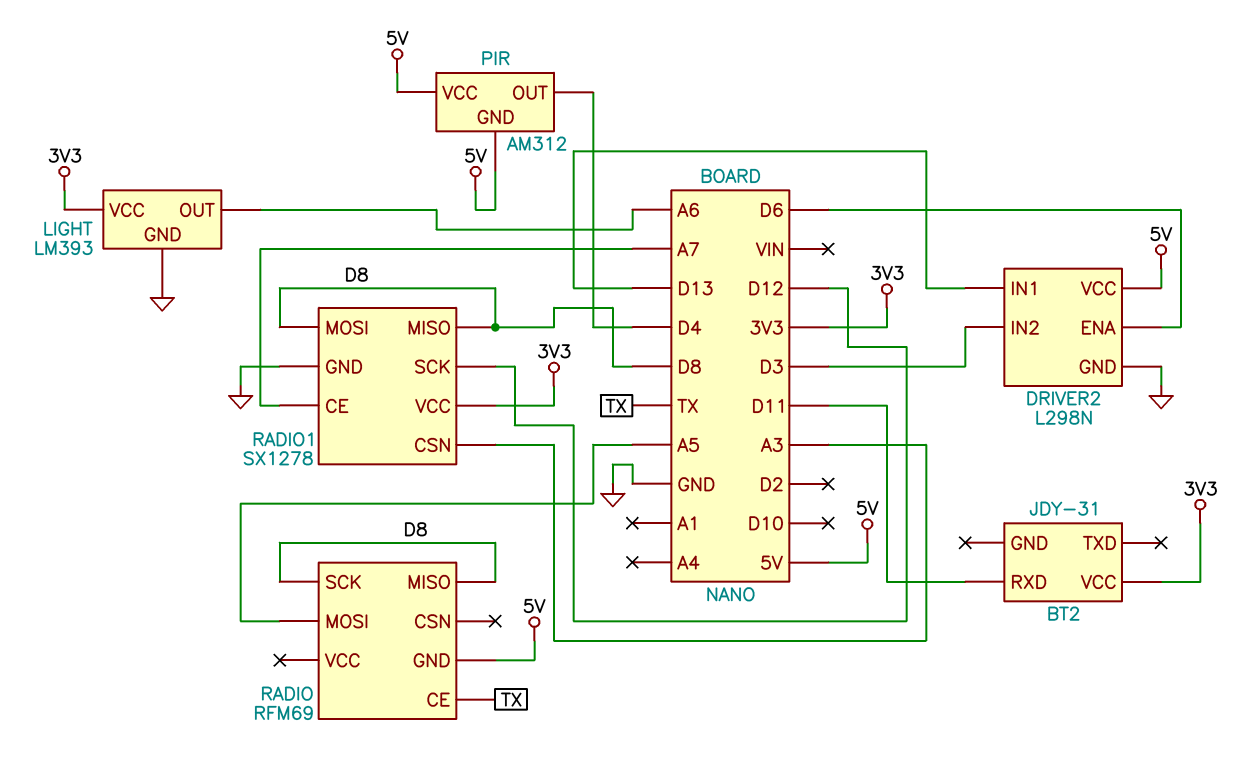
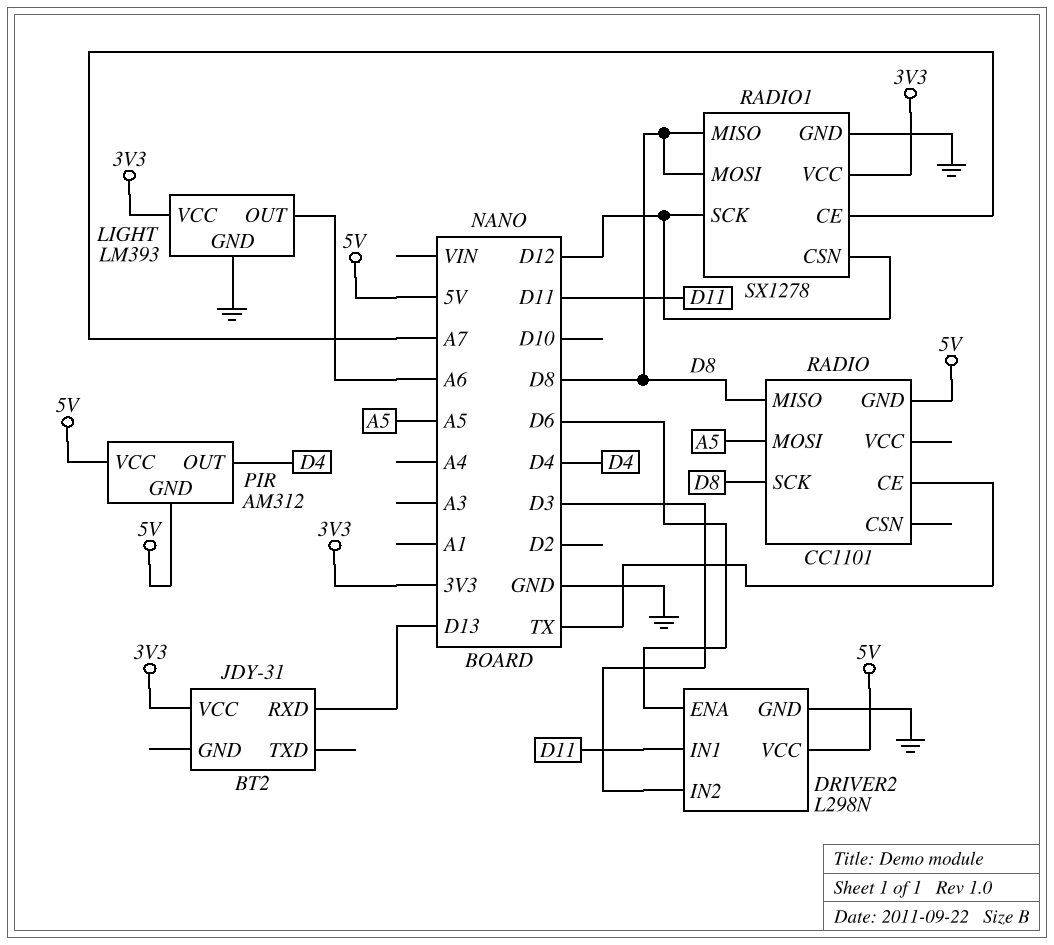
BT2 pin RXD: D11 -> D13
DRIVER2 pin IN1: D13 -> D11
RADIO: RFM69 -> CC1101
RADIO1 pin CSN: A3 -> D12

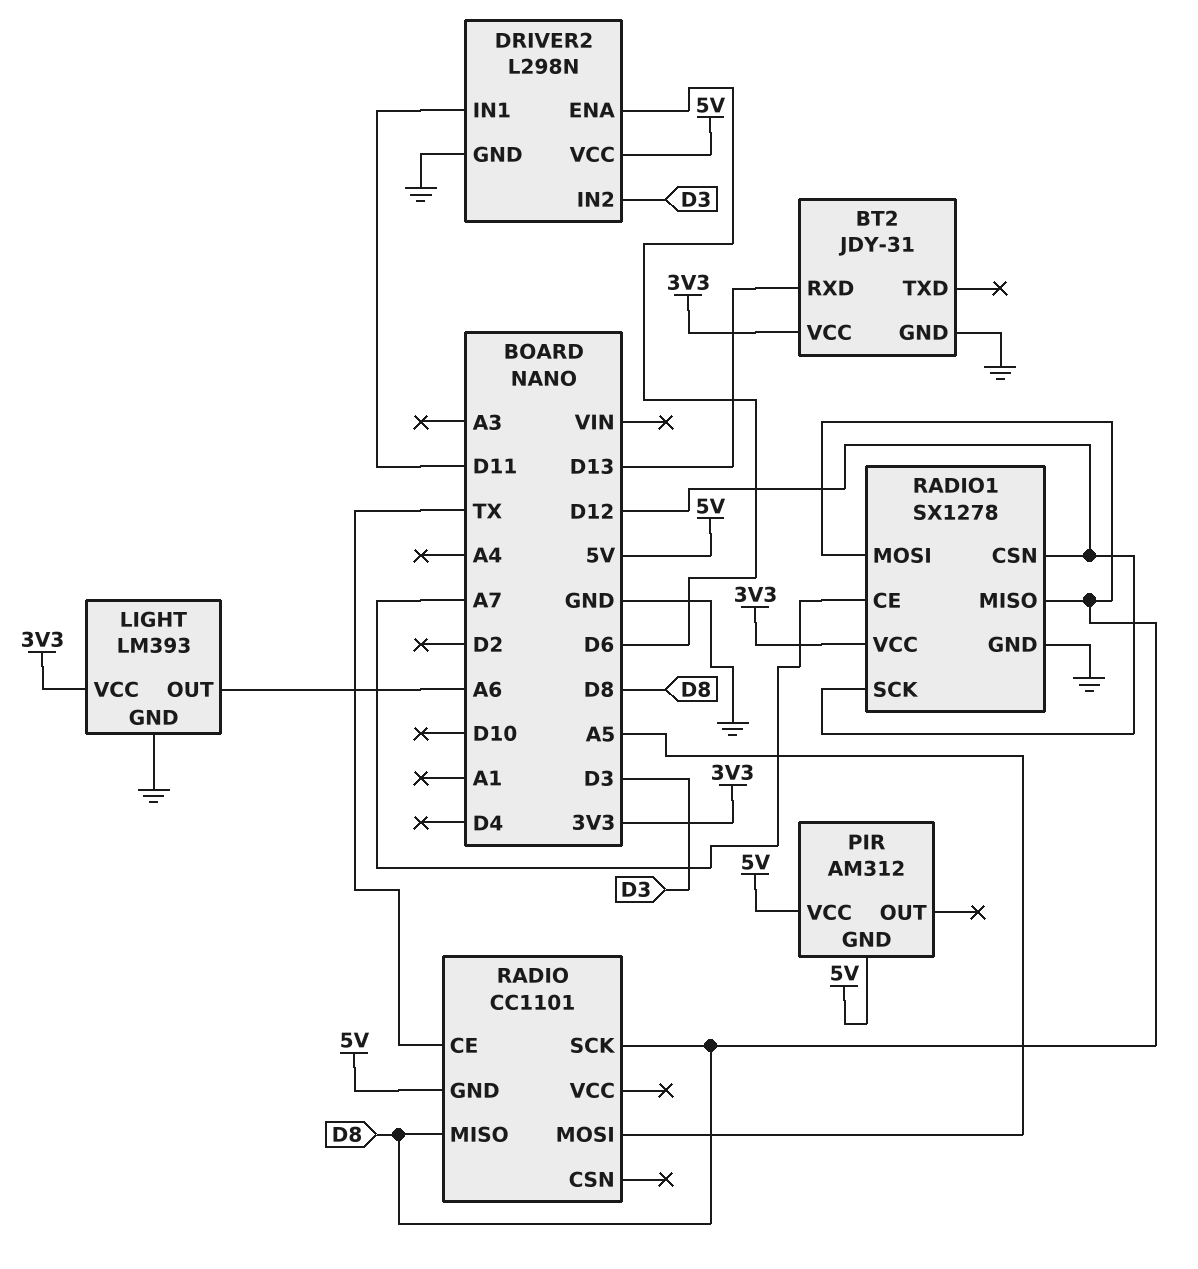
BT2 pin GND: none -> GND
PIR pin OUT: D4 -> none

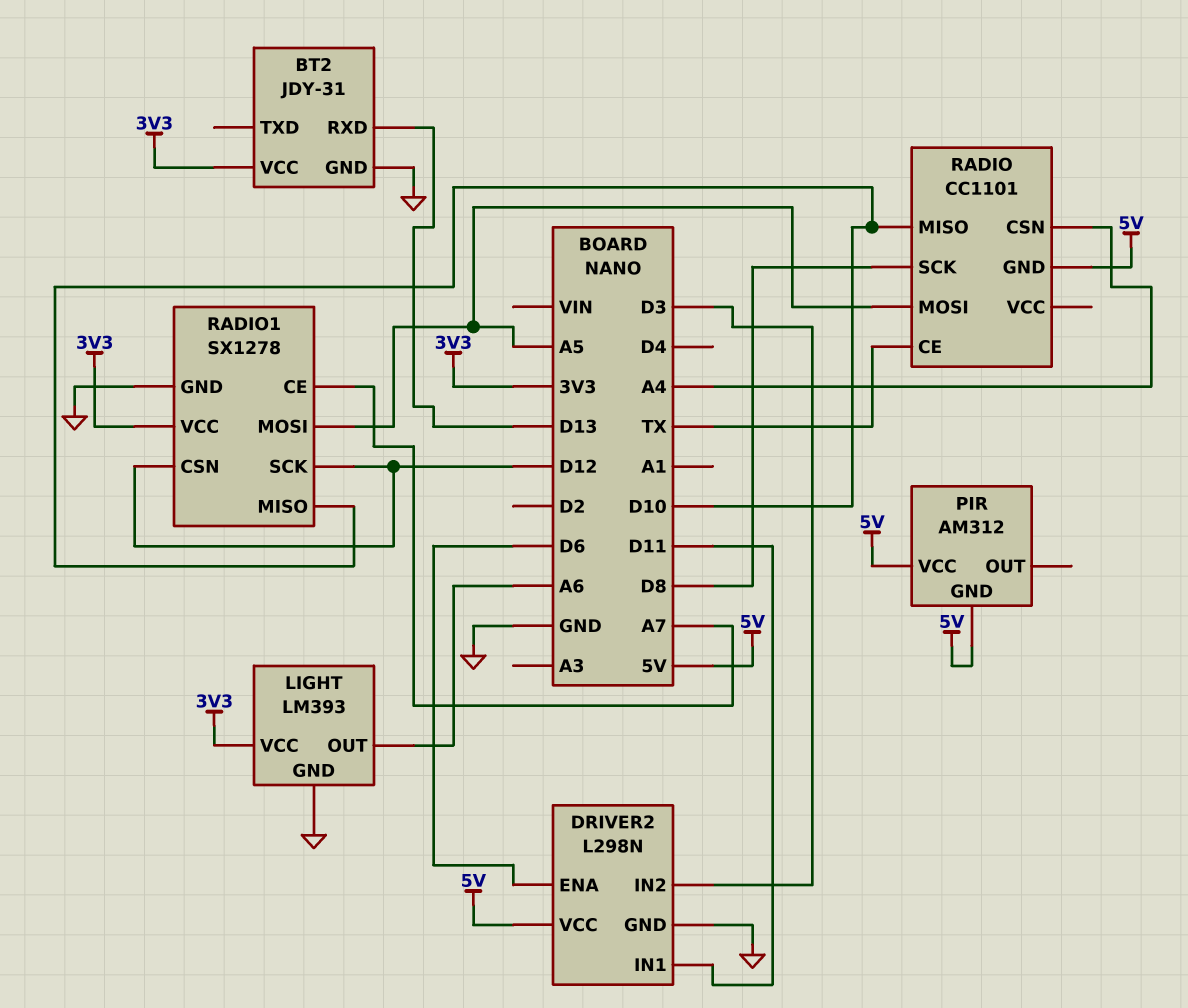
RADIO pin CSN: none -> A4
RADIO pin MISO: D8 -> D10
RADIO1 pin MISO: D8 -> D10
RADIO1 pin MOSI: D8 -> A5

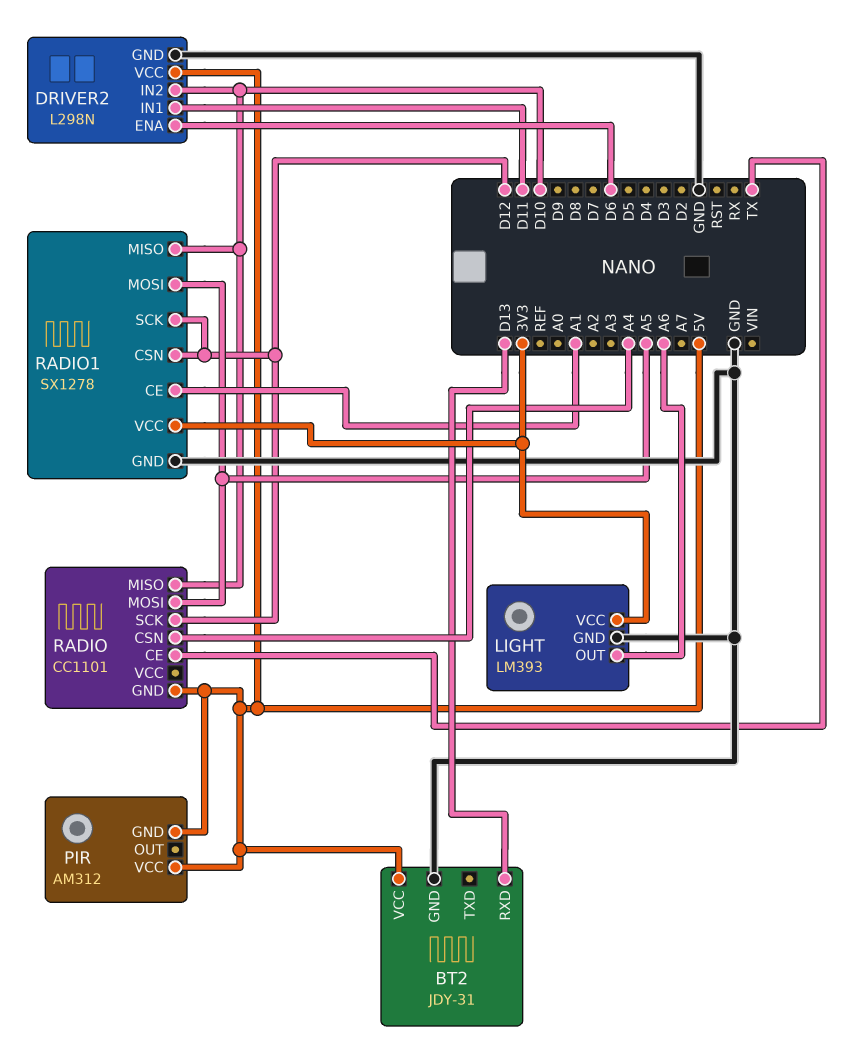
BT2 pin VCC: 3V3 -> 5V
DRIVER2 pin IN2: D3 -> D10
RADIO pin SCK: D8 -> D12
RADIO1 pin CE: A7 -> A1

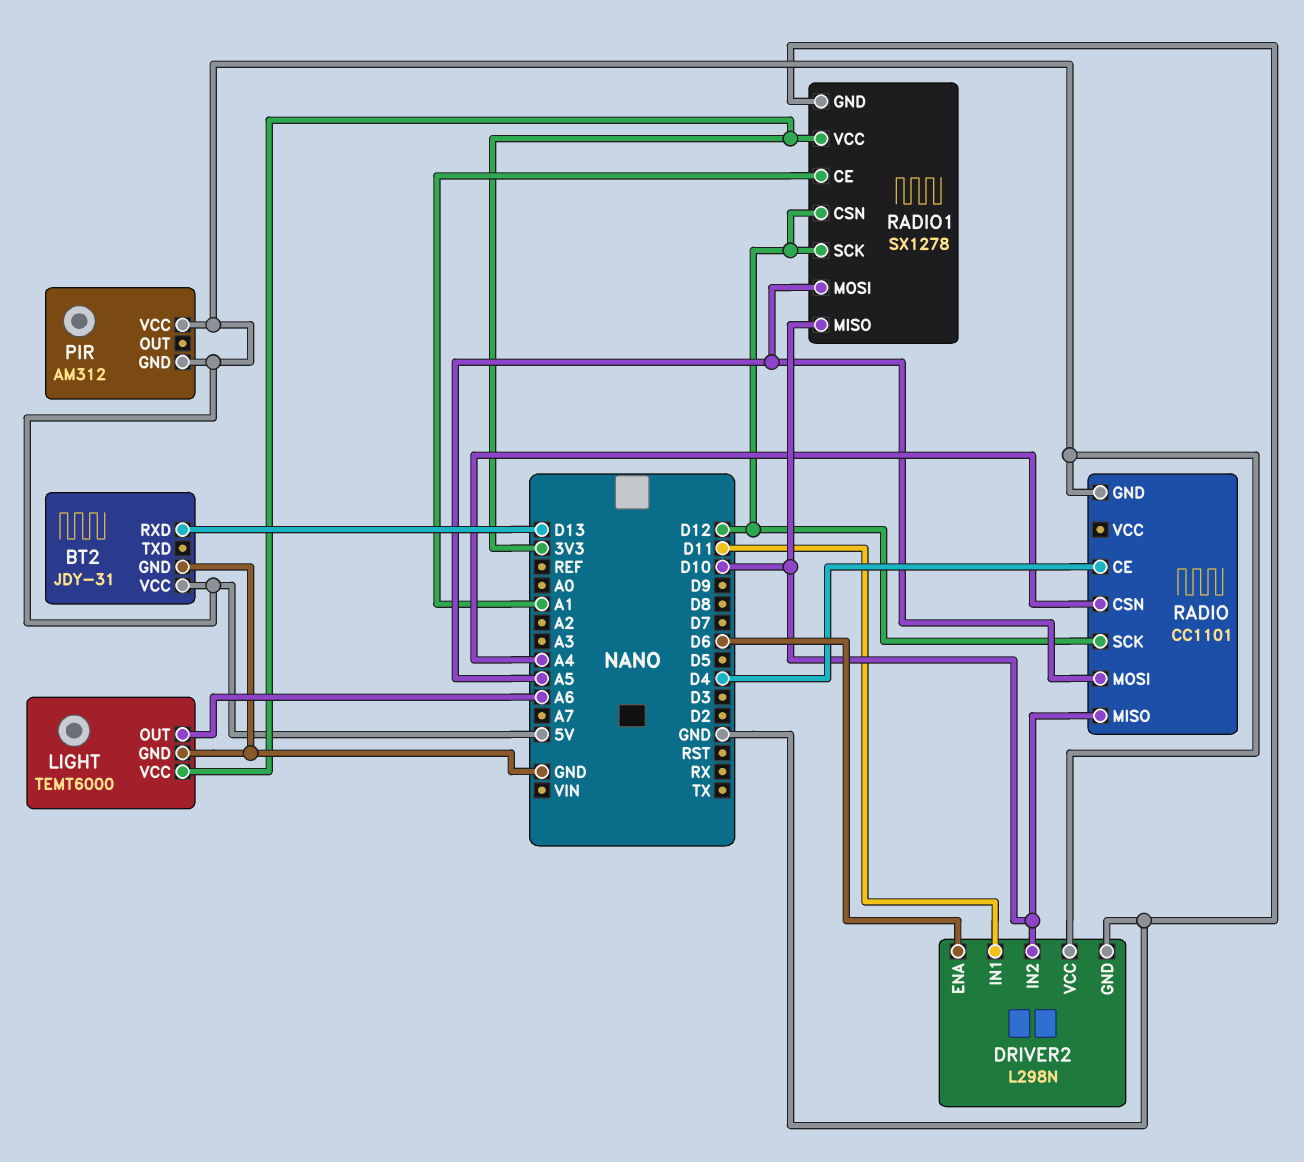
LIGHT: LM393 -> TEMT6000
RADIO pin CE: TX -> D4

